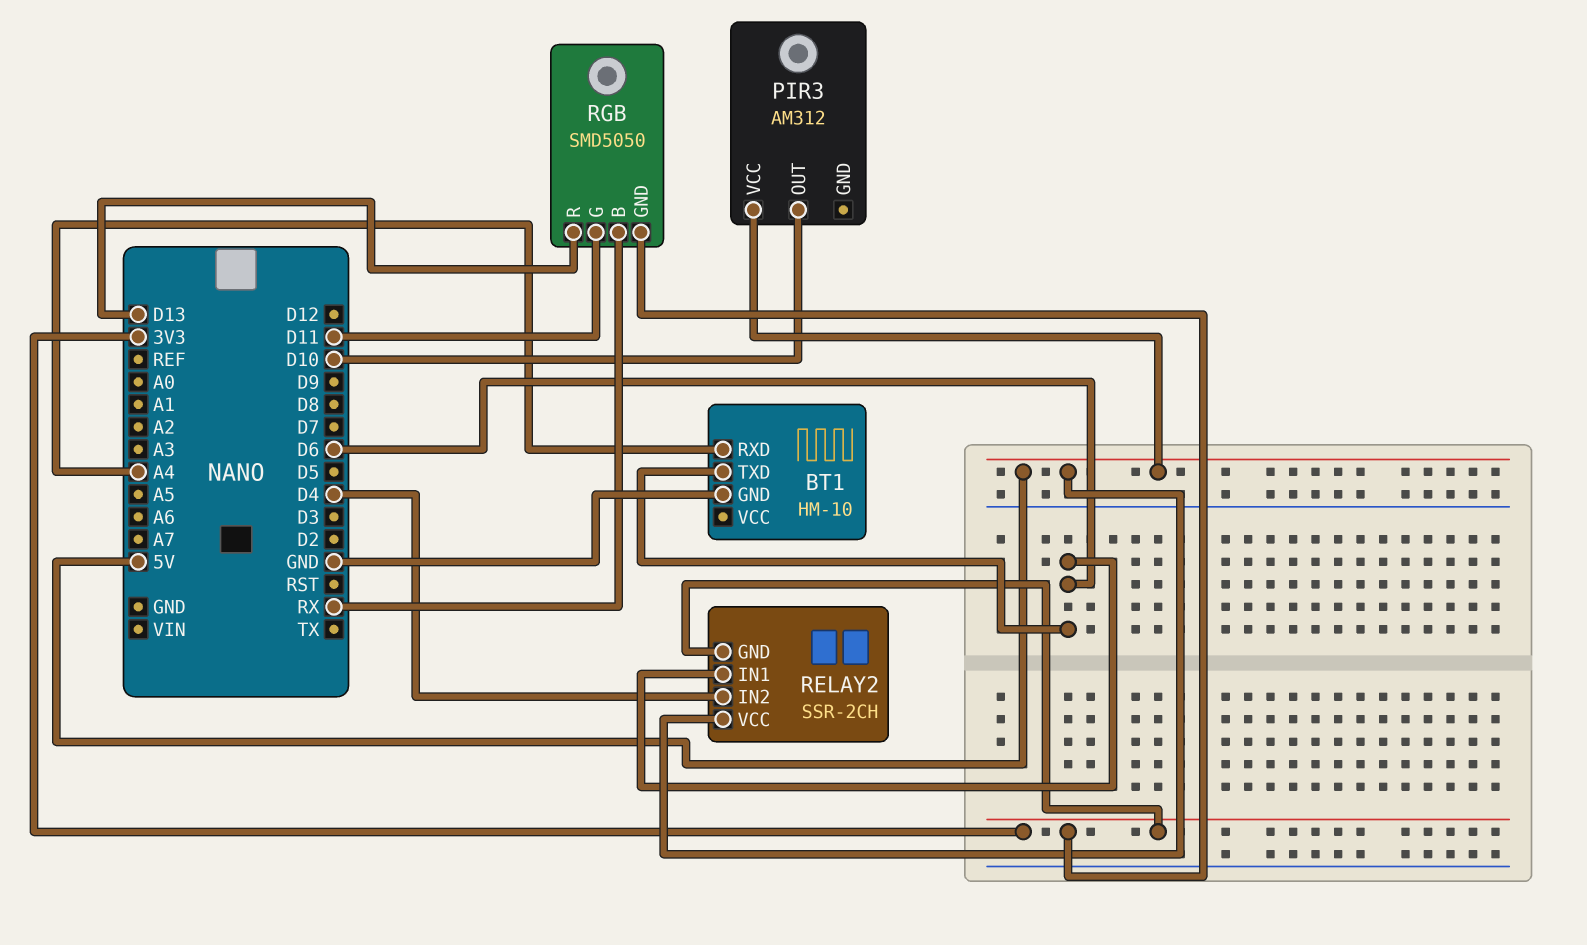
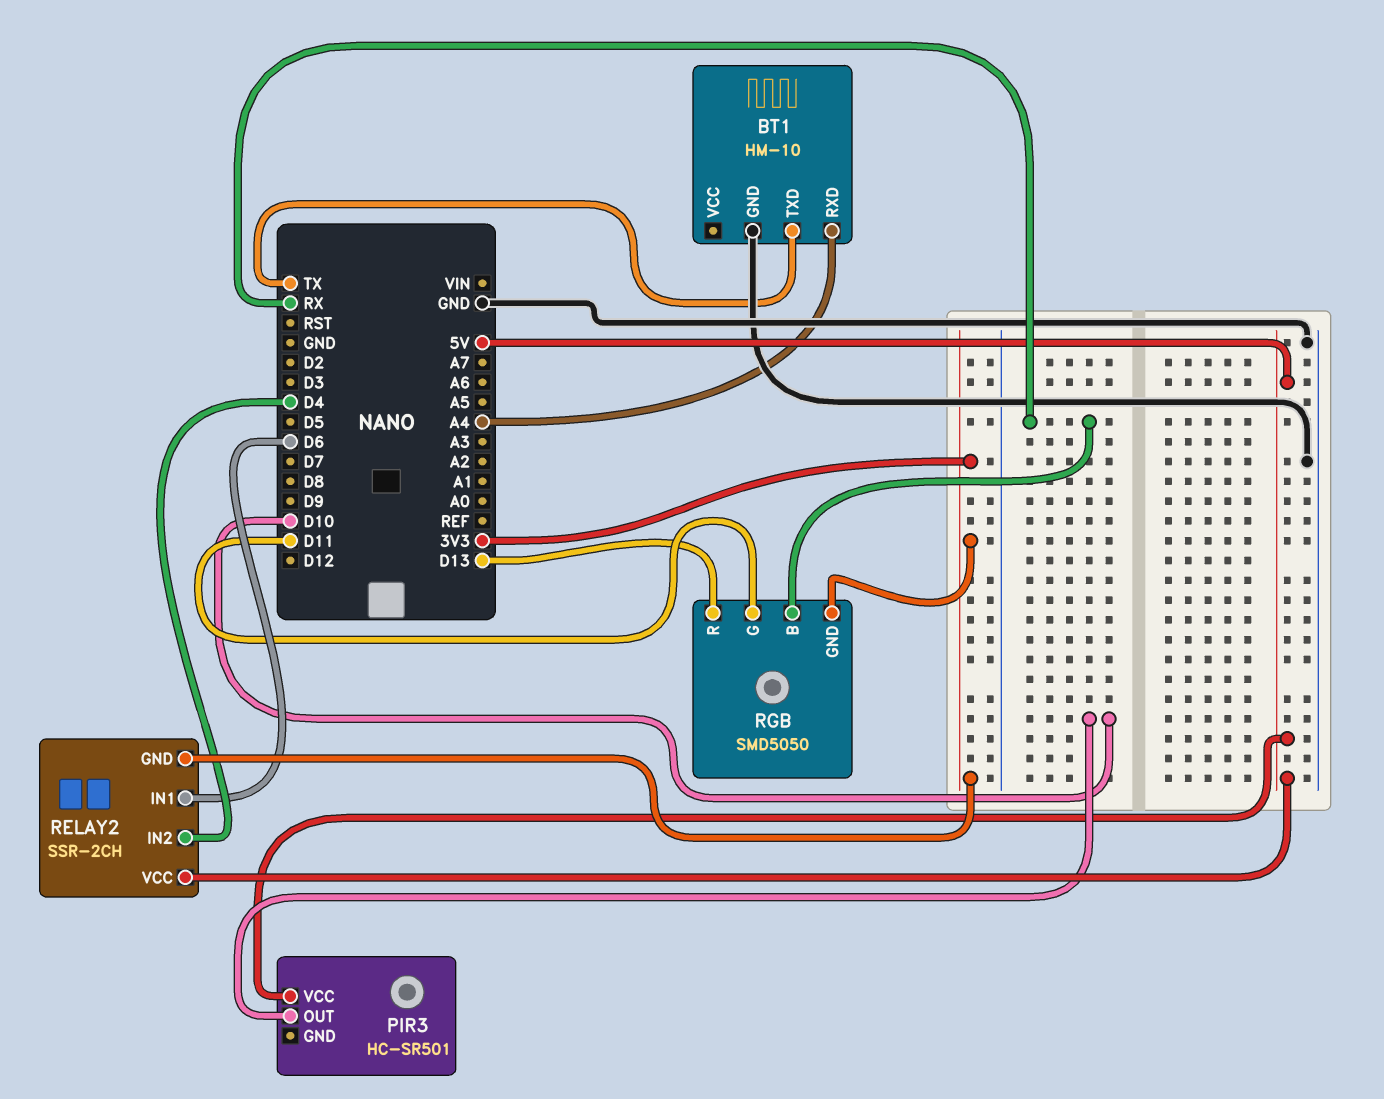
BT1 pin TXD: D6 -> TX
PIR3: AM312 -> HC-SR501

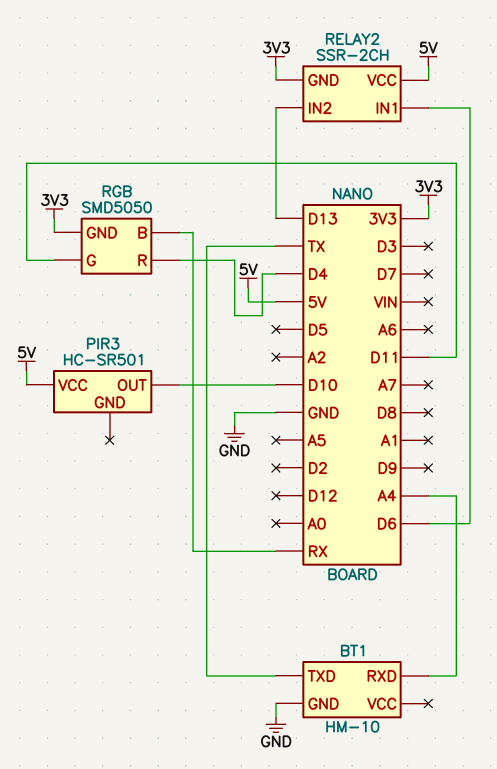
RELAY2 pin IN2: D4 -> D13
RGB pin R: D13 -> D4

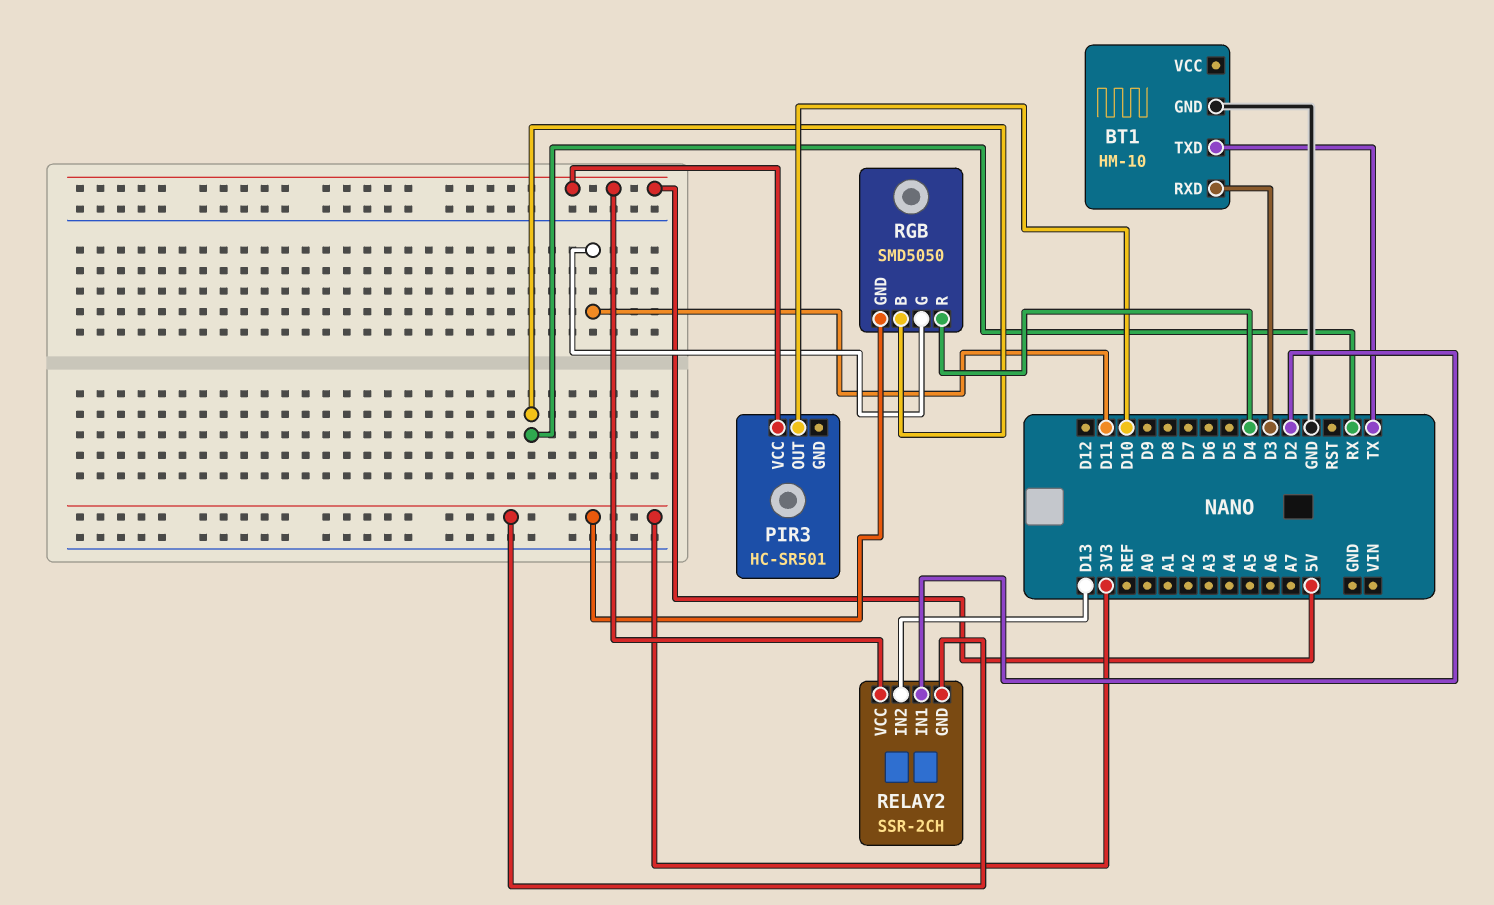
BT1 pin RXD: A4 -> D3
RELAY2 pin IN1: D6 -> D2

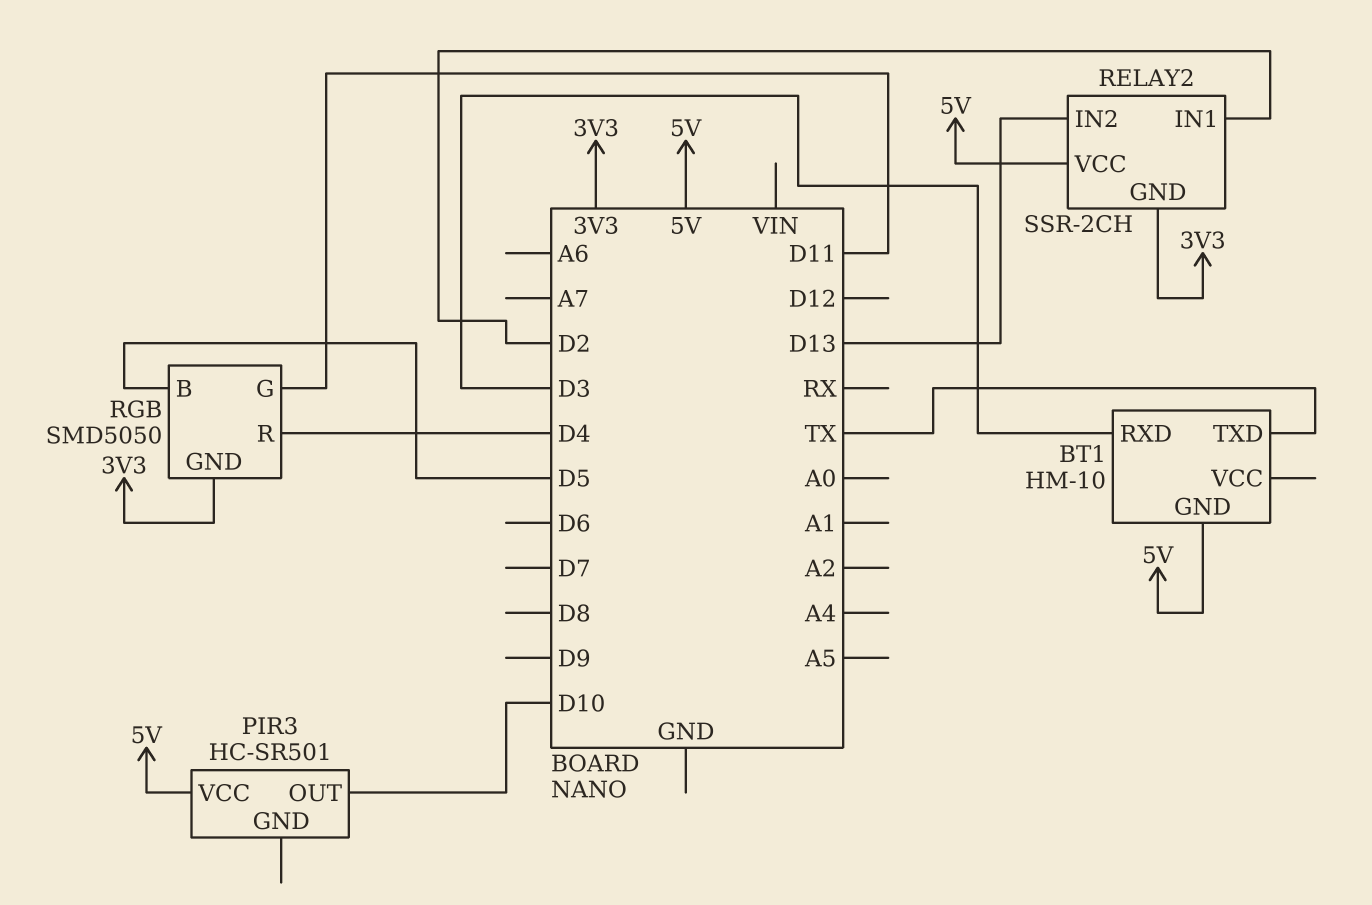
BT1 pin GND: GND -> 5V
RGB pin B: RX -> D5

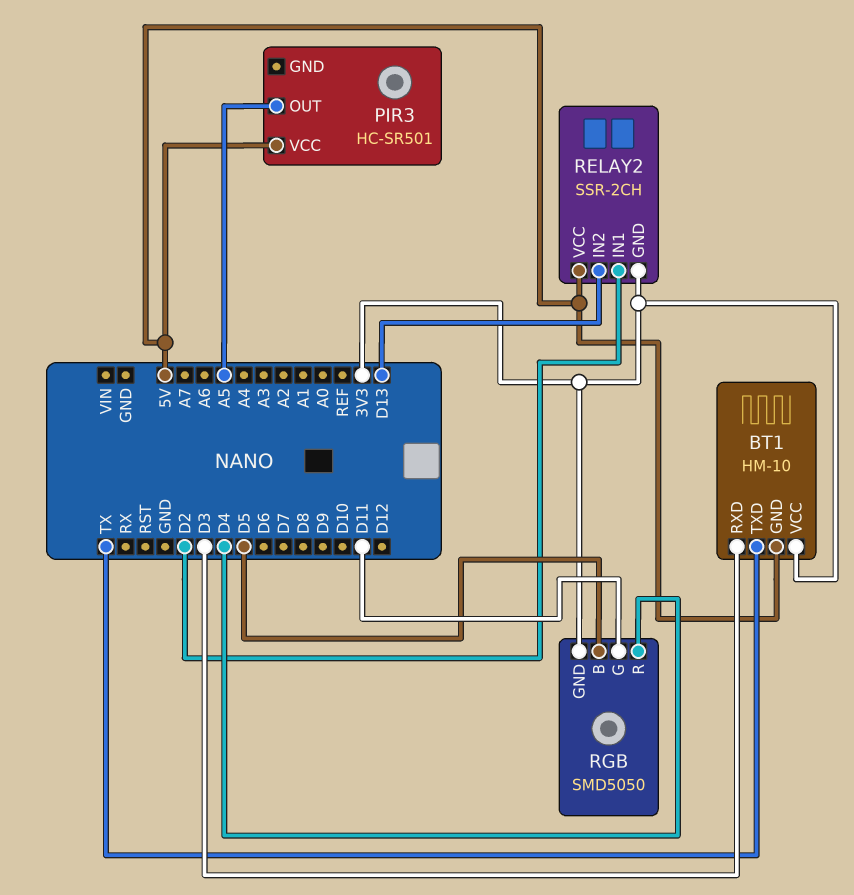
BT1 pin VCC: none -> 3V3
PIR3 pin OUT: D10 -> A5

